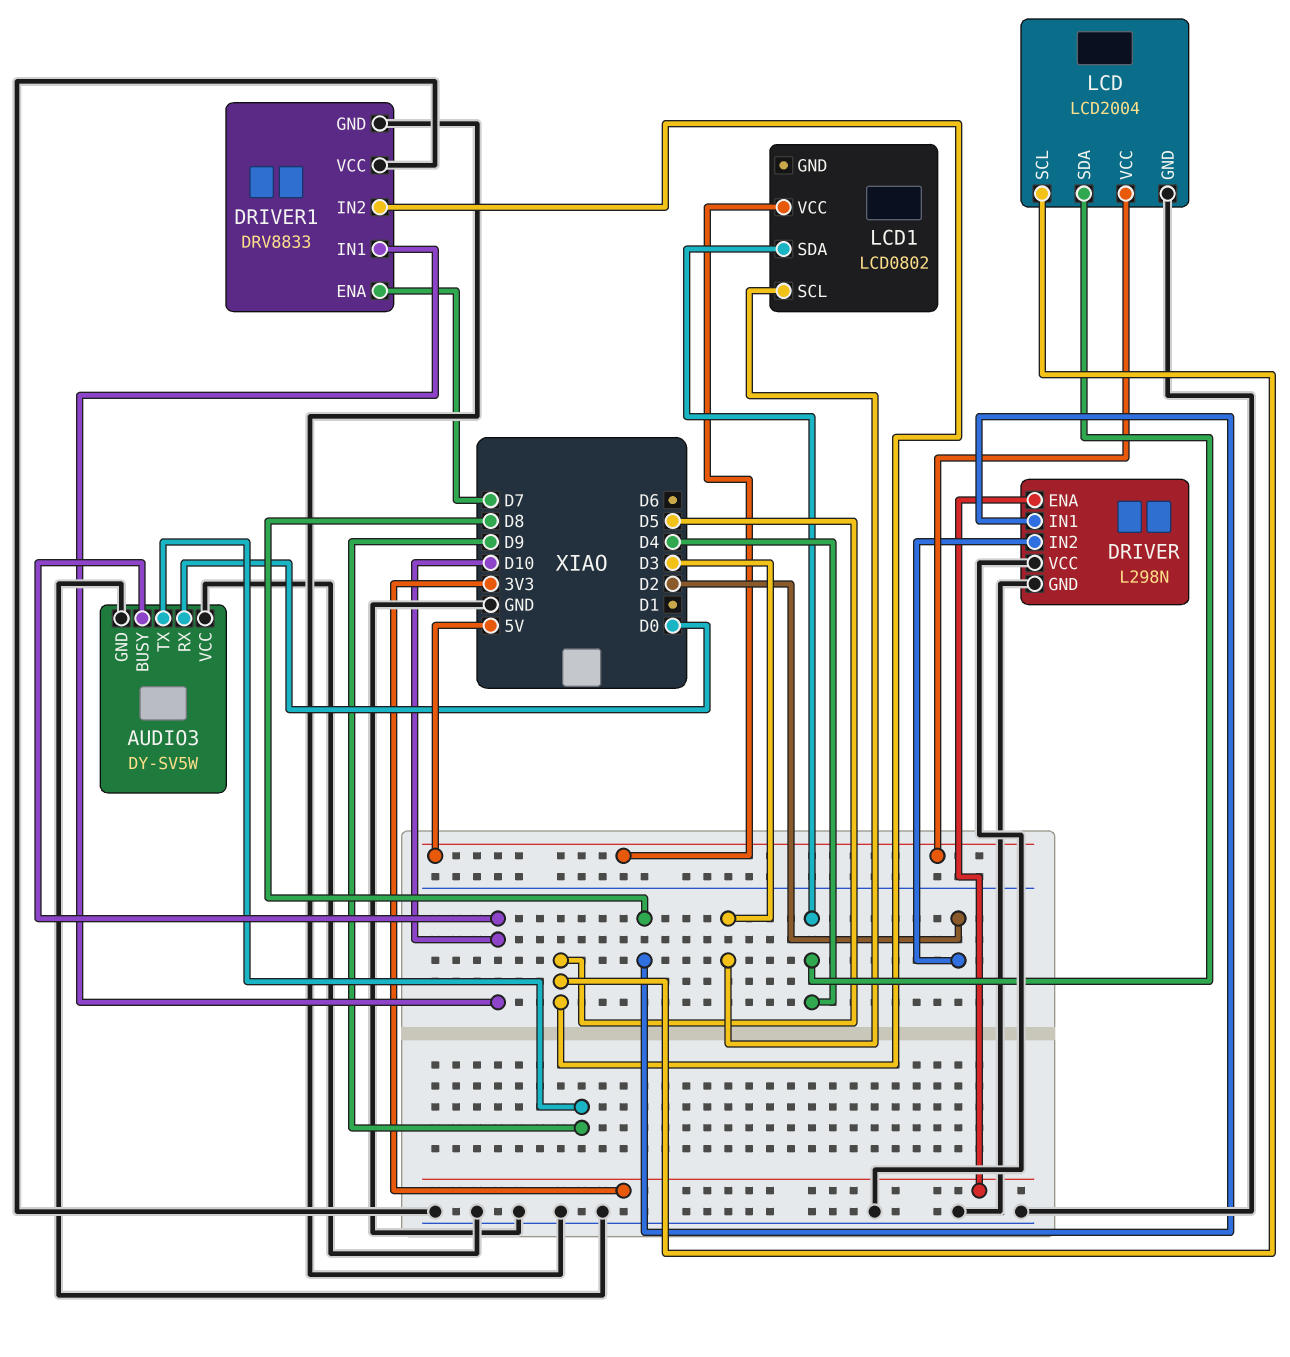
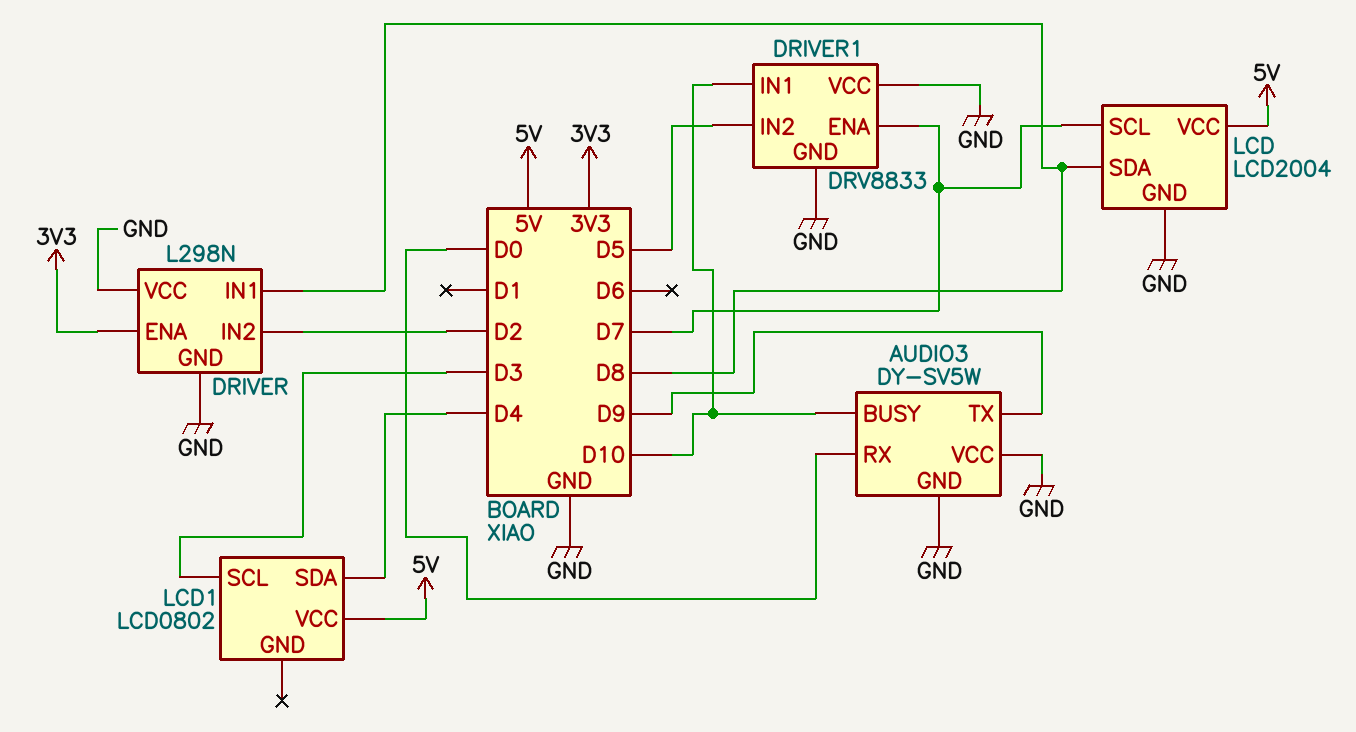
LCD pin SCL: D5 -> D7
LCD pin SDA: D4 -> D8

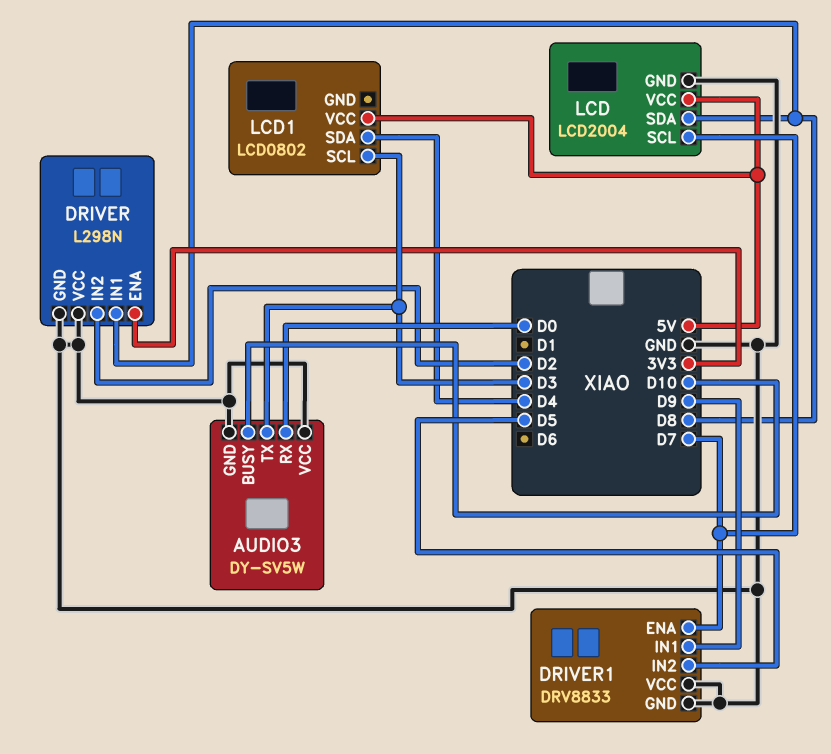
AUDIO3 pin TX: D9 -> D3
DRIVER1 pin IN1: D10 -> D9

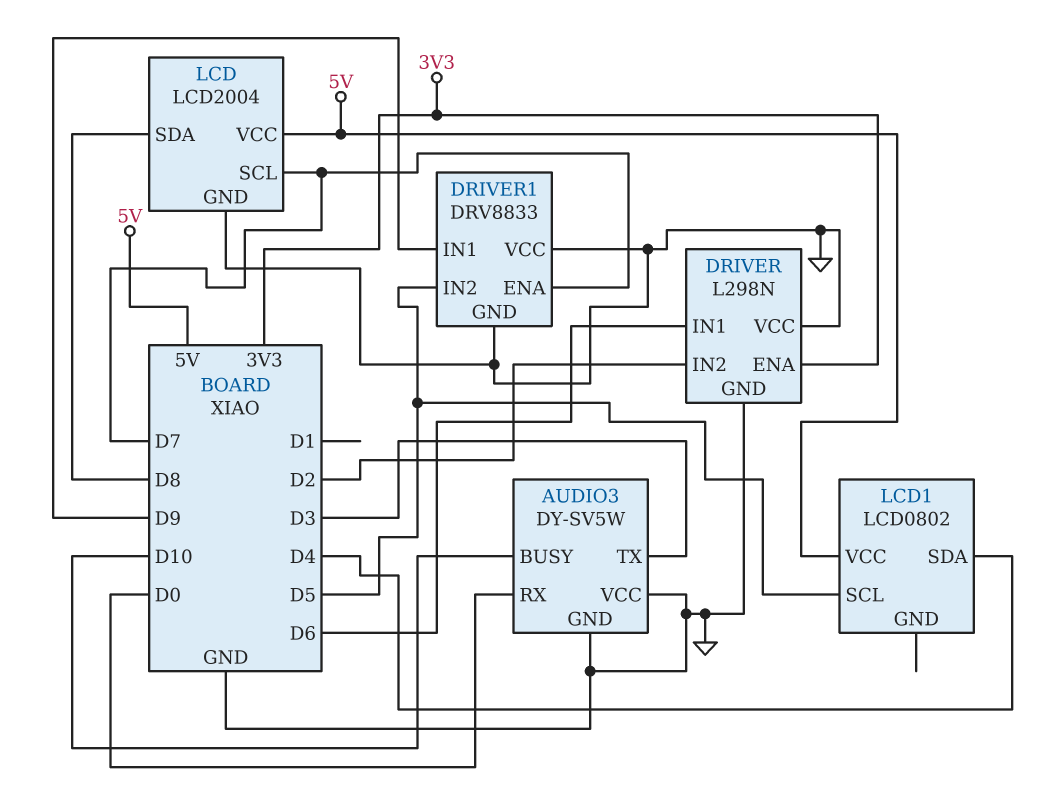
DRIVER pin IN1: D8 -> D6
LCD1 pin SCL: D3 -> D5

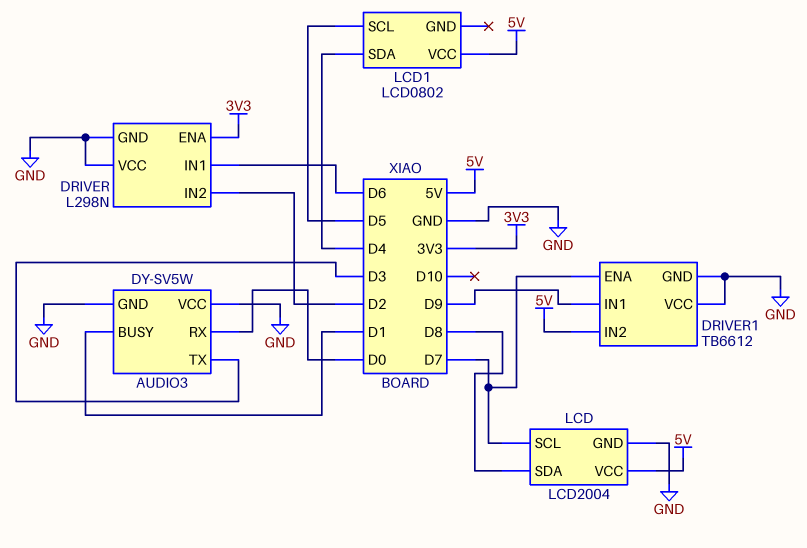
AUDIO3 pin BUSY: D10 -> D1
DRIVER1: DRV8833 -> TB6612
DRIVER1 pin IN2: D5 -> 5V

